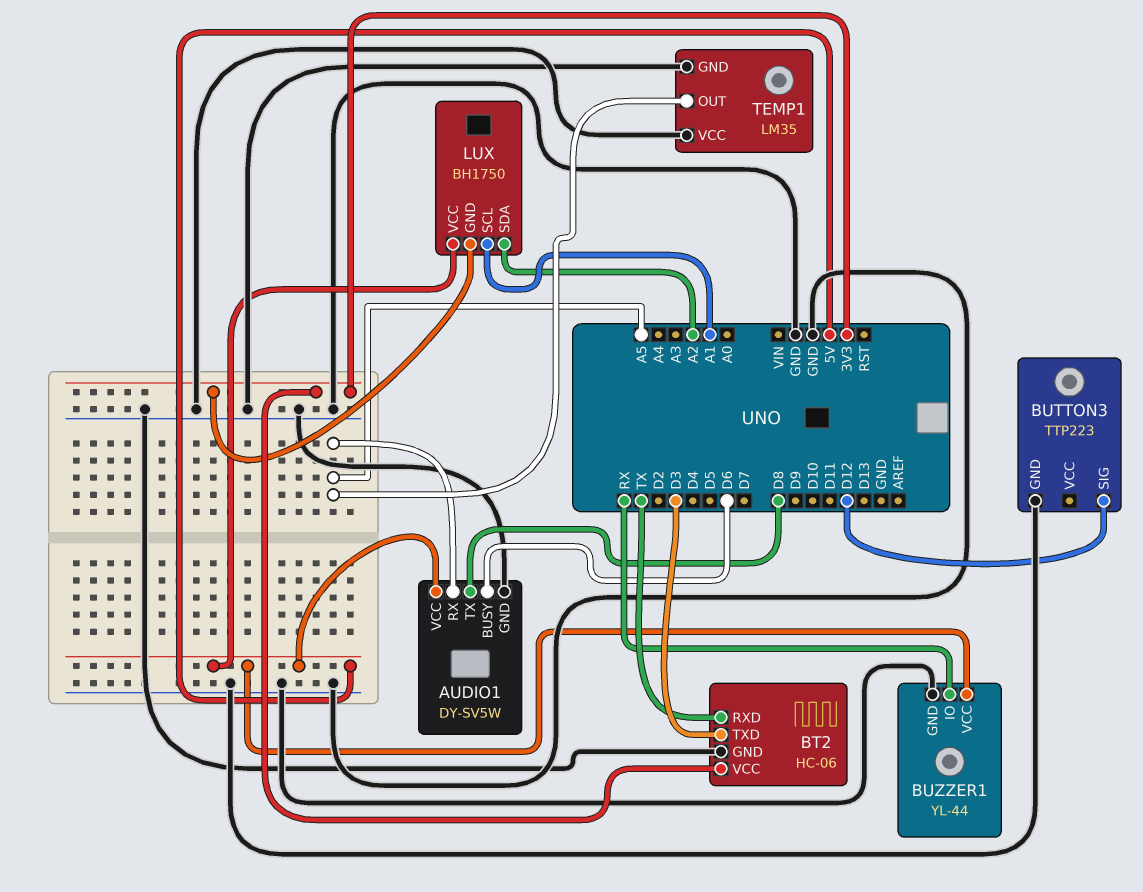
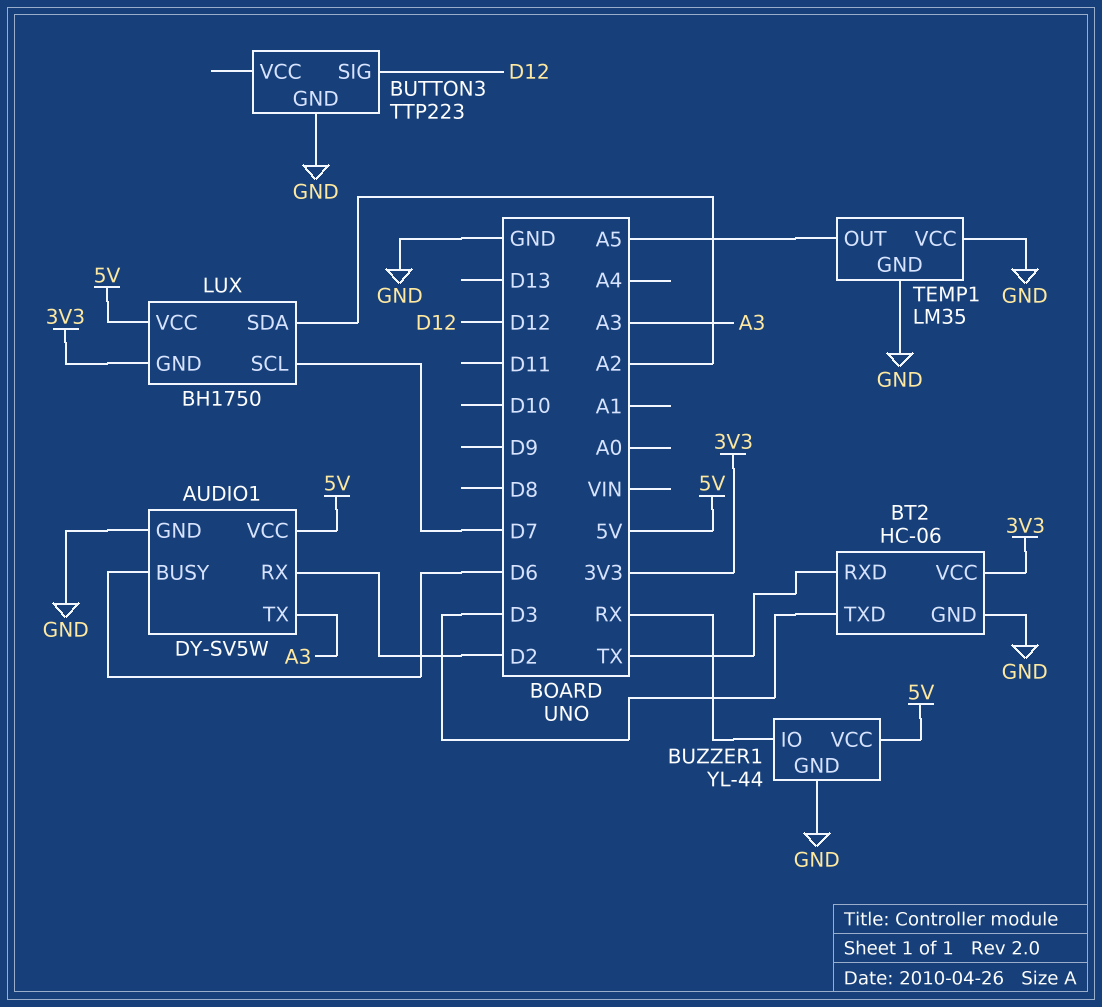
AUDIO1 pin RX: A5 -> D2
AUDIO1 pin TX: D8 -> A3
LUX pin SCL: A1 -> D7

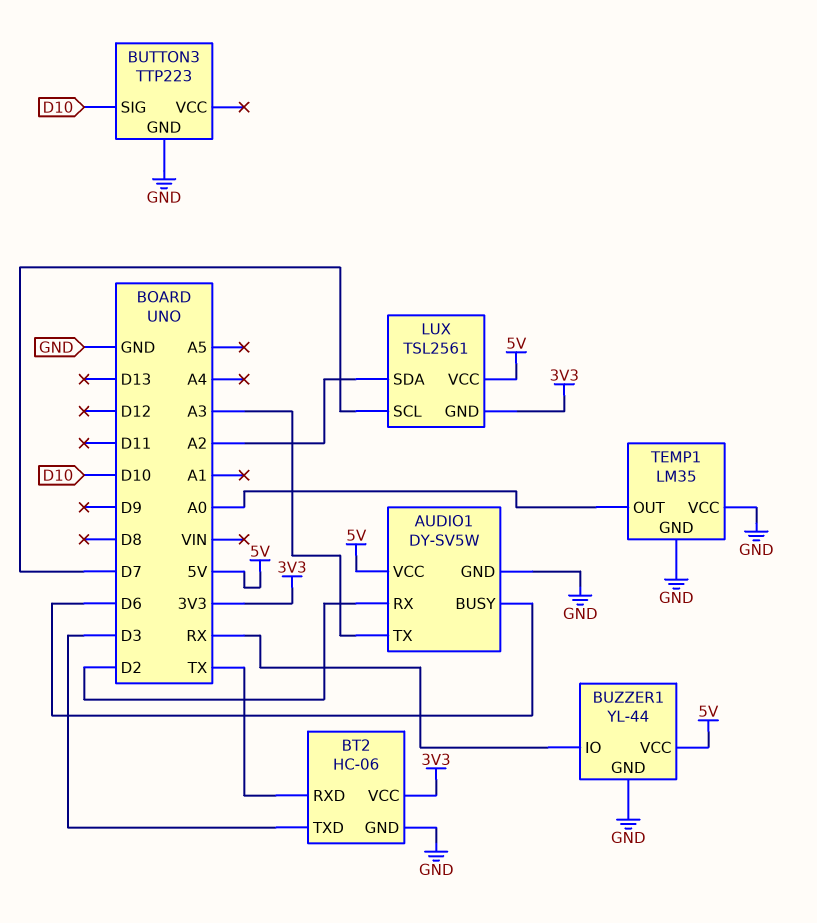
BUTTON3 pin SIG: D12 -> D10
LUX: BH1750 -> TSL2561
TEMP1 pin OUT: A5 -> A0

